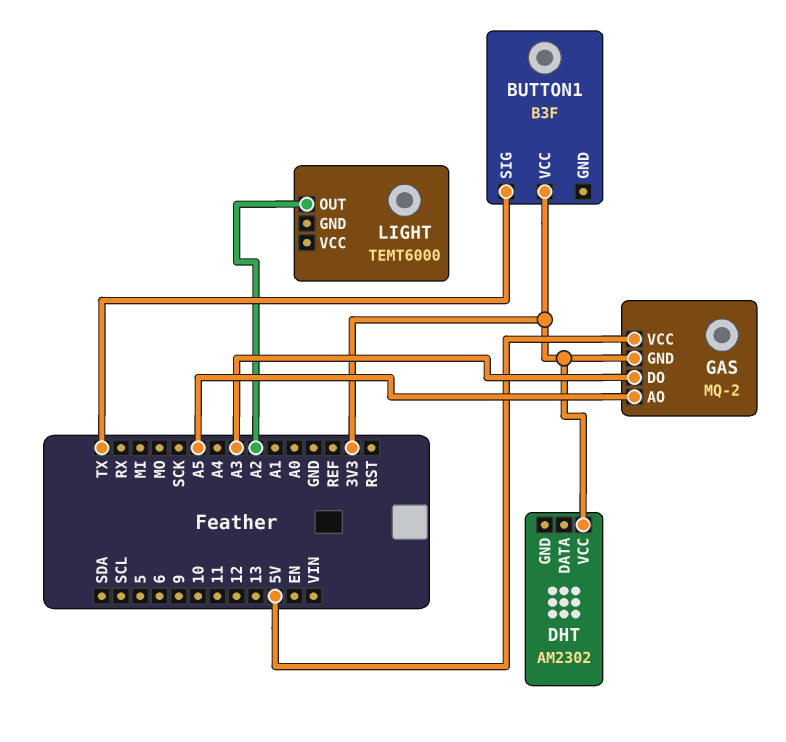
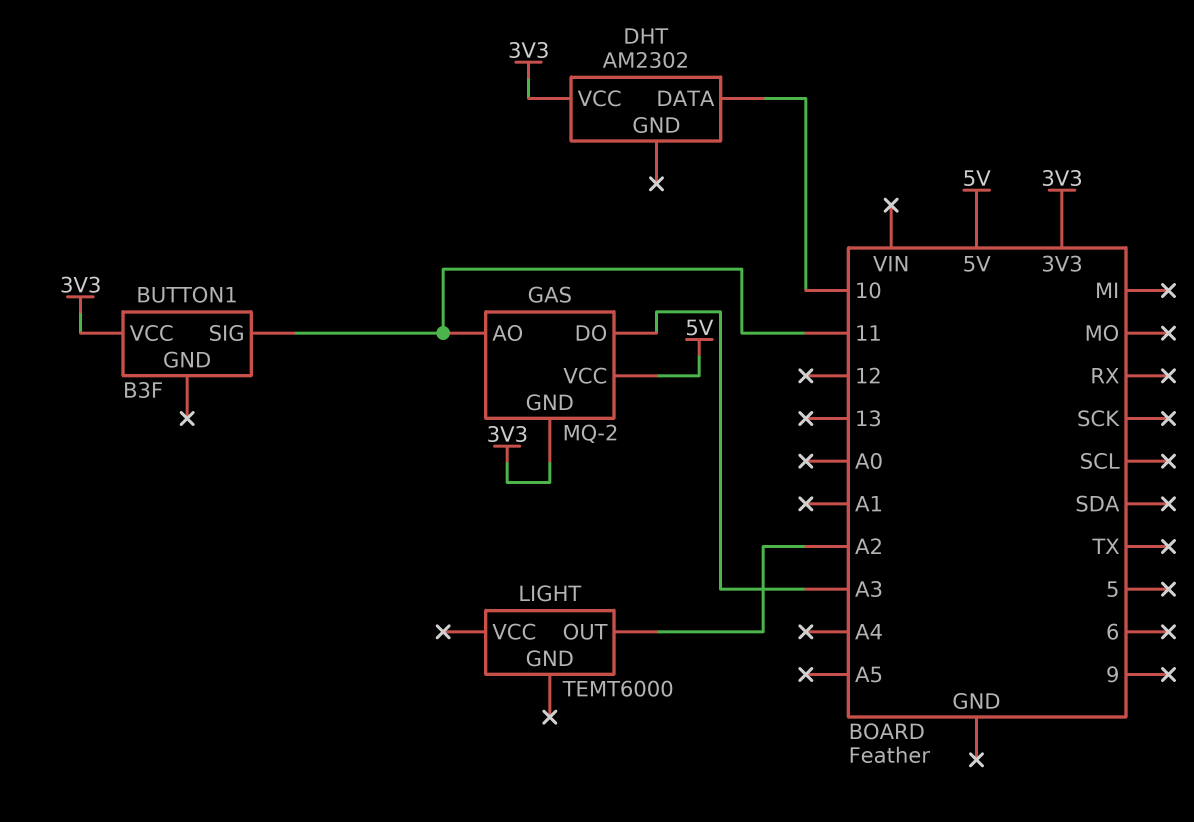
BUTTON1 pin SIG: TX -> 11
DHT pin DATA: none -> 10
GAS pin AO: A5 -> 11

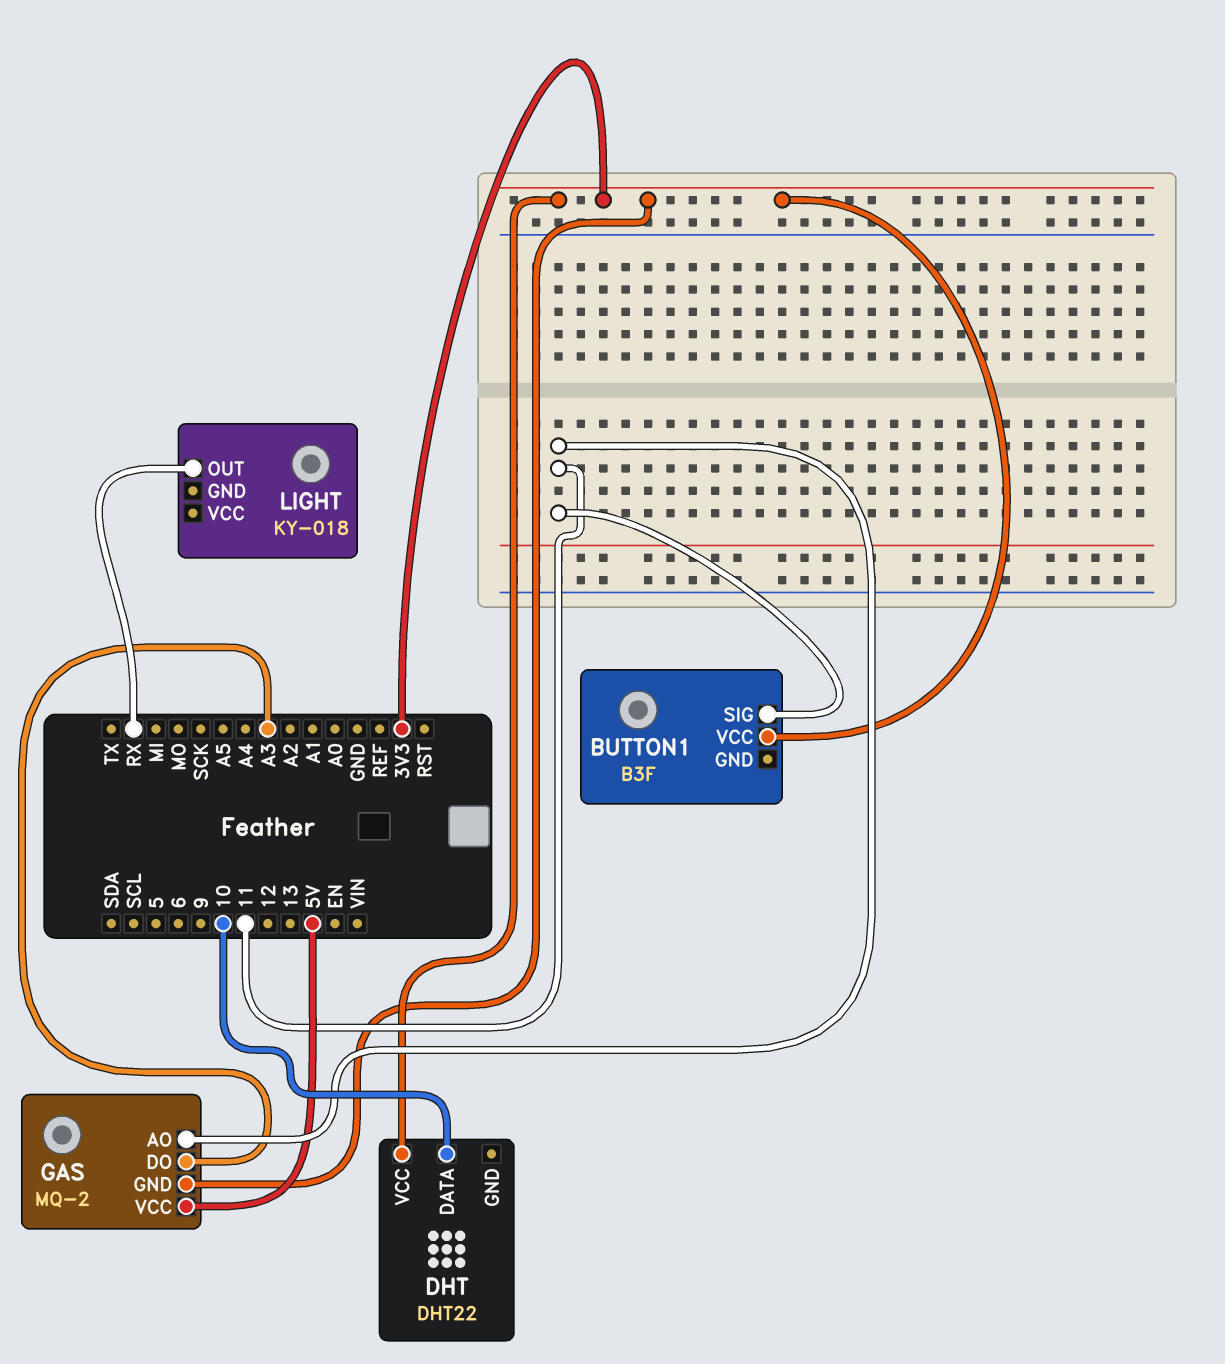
DHT: AM2302 -> DHT22
LIGHT: TEMT6000 -> KY-018
LIGHT pin OUT: A2 -> RX

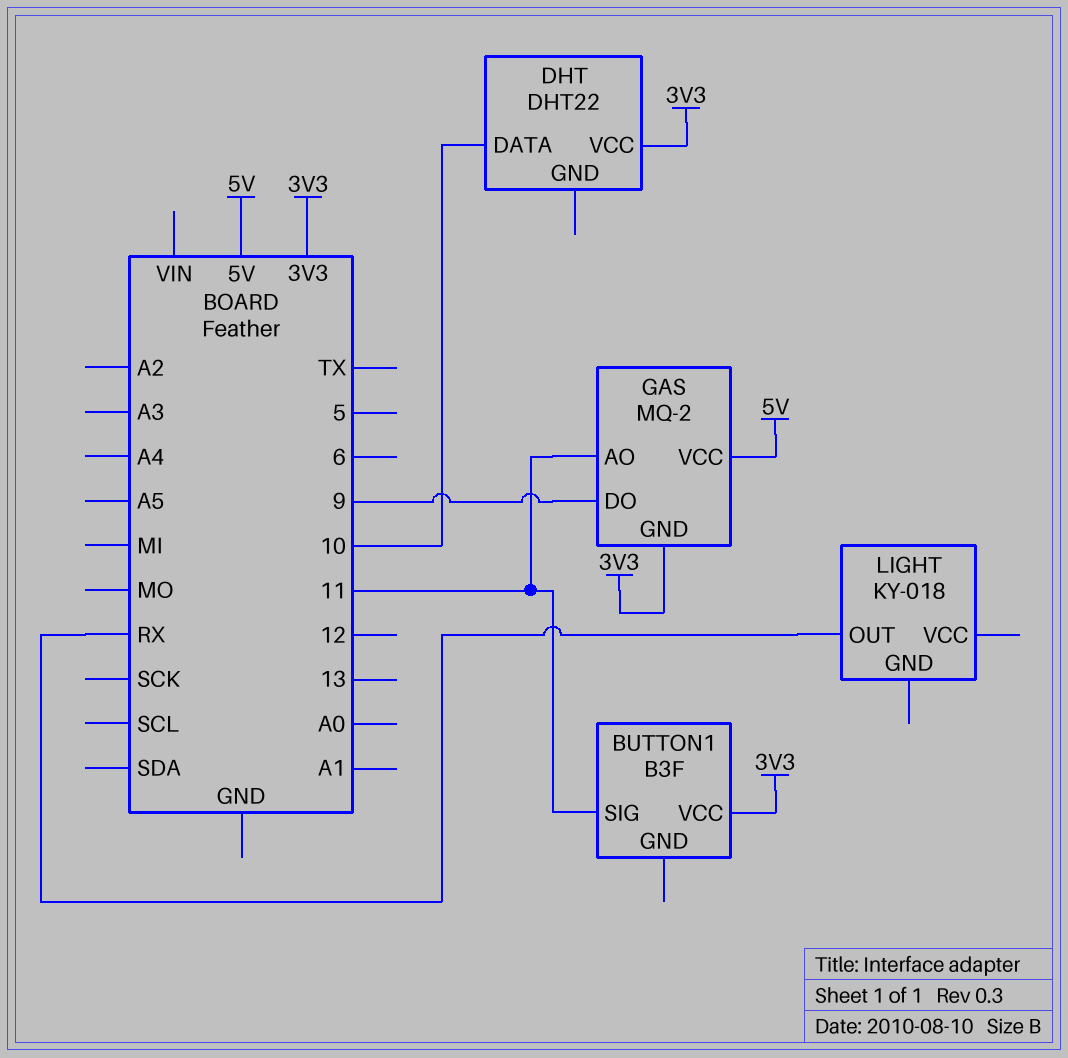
GAS pin DO: A3 -> 9

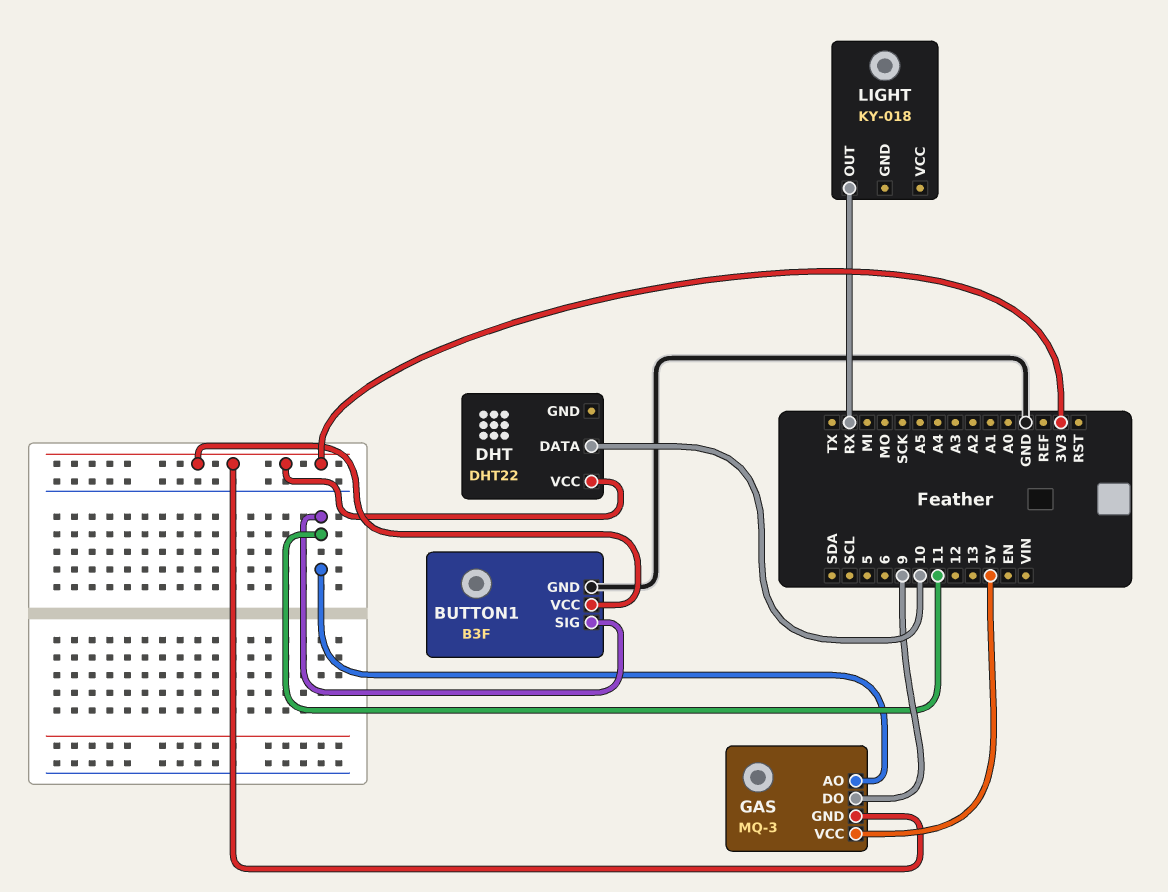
BUTTON1 pin GND: none -> GND
GAS: MQ-2 -> MQ-3

